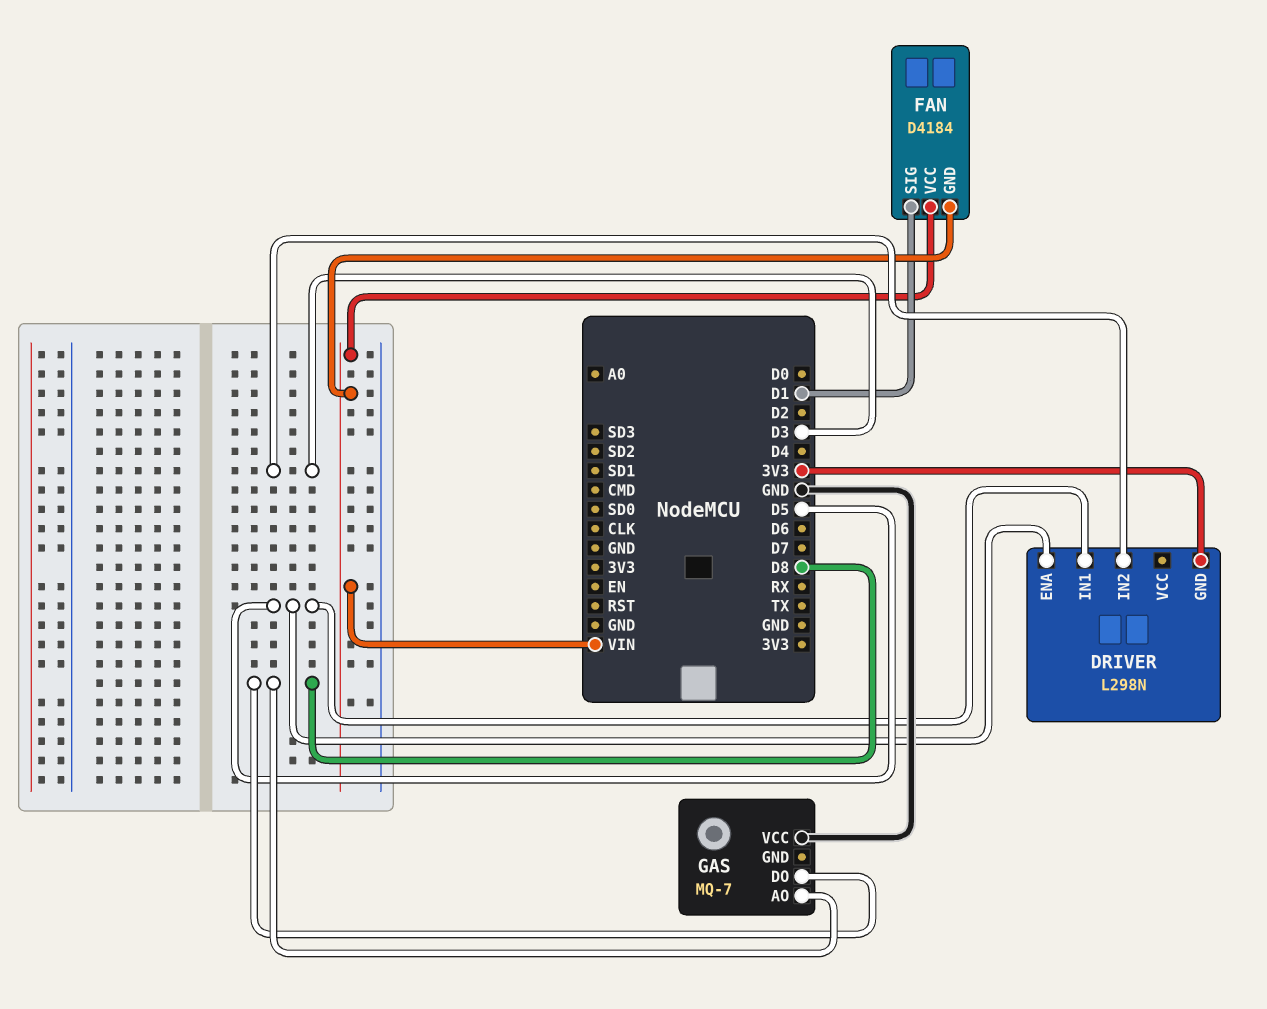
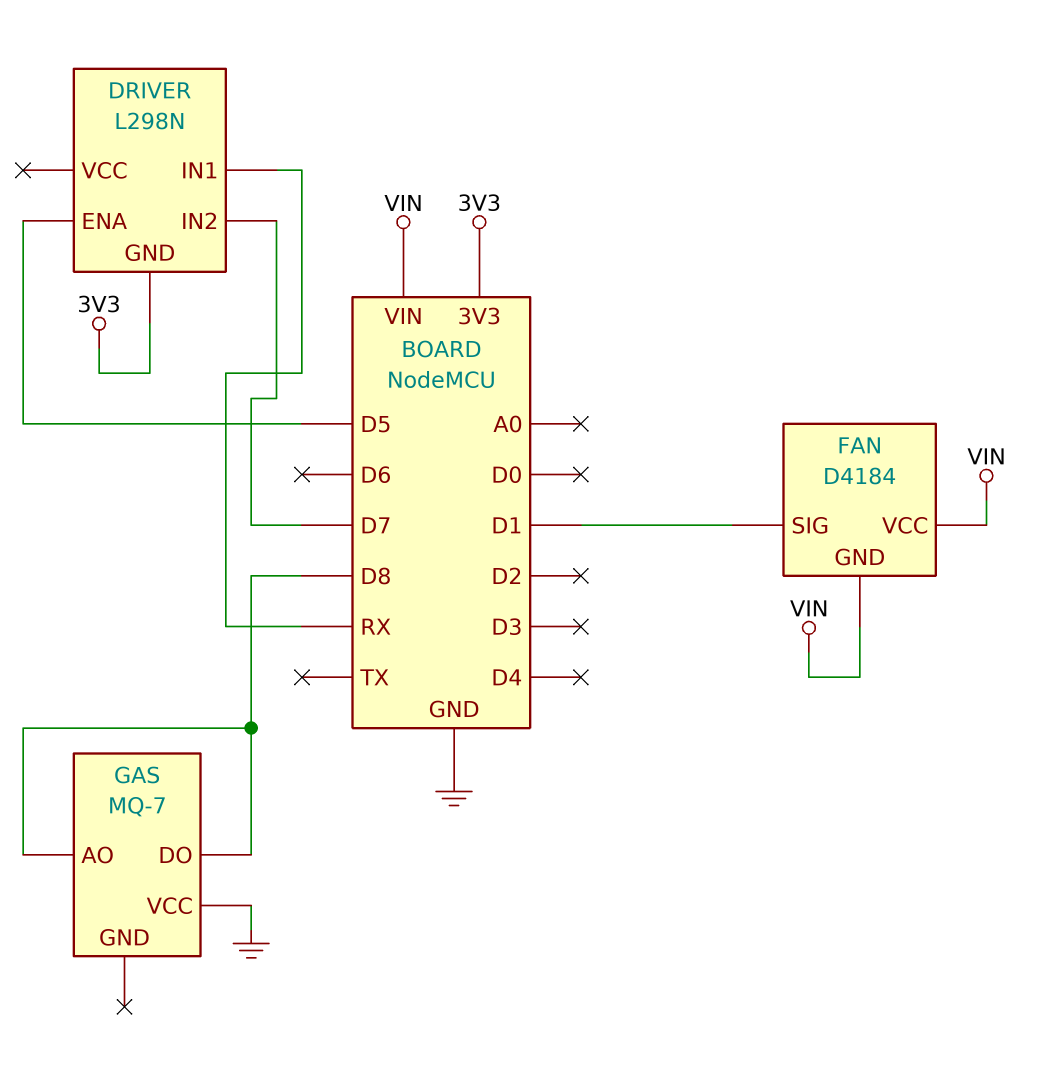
DRIVER pin IN1: D5 -> RX
DRIVER pin IN2: D3 -> D7

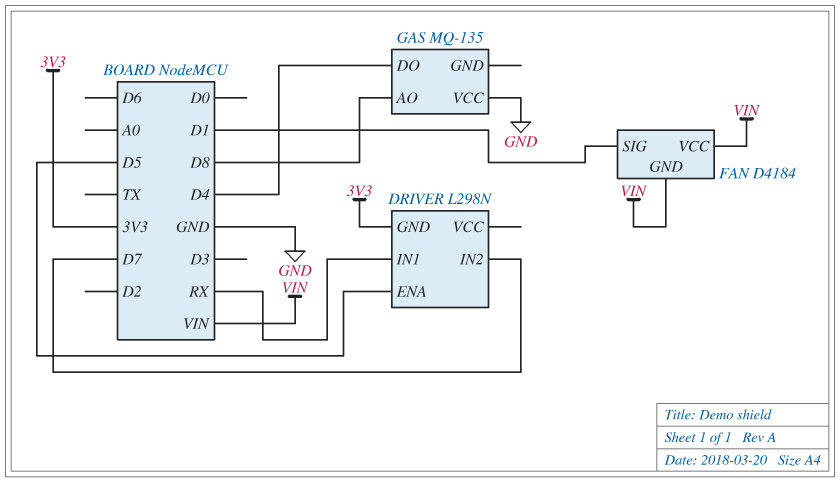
GAS: MQ-7 -> MQ-135
GAS pin DO: D8 -> D4

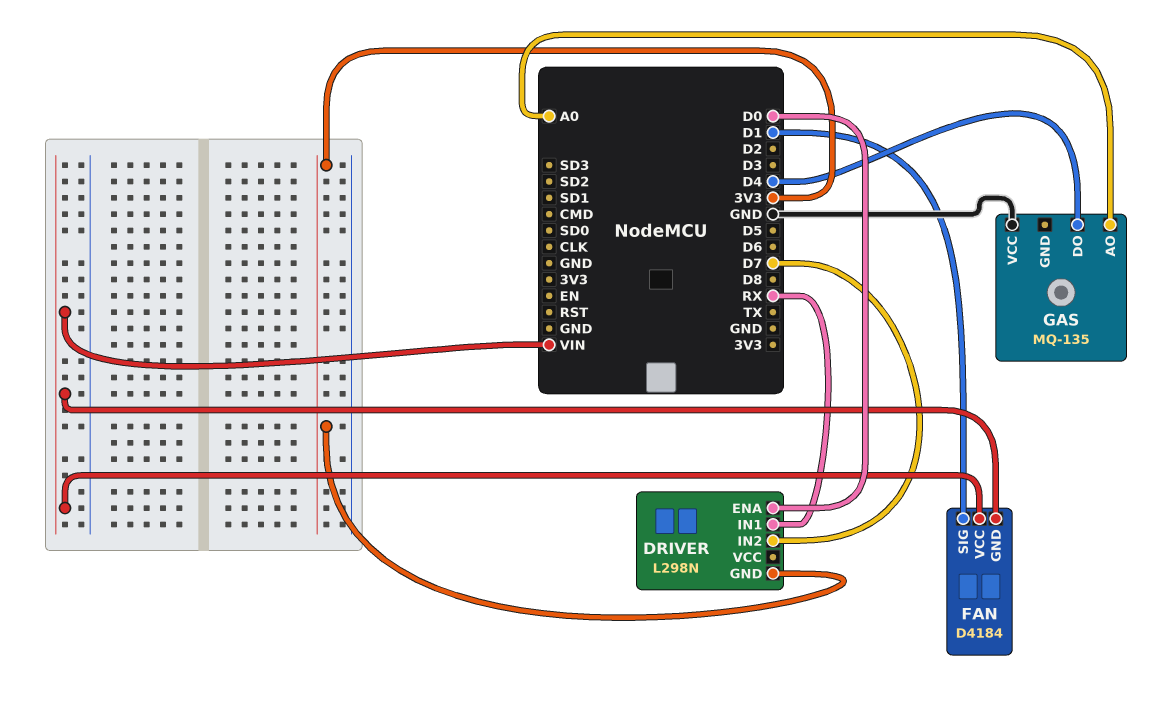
DRIVER pin ENA: D5 -> D0
GAS pin AO: D8 -> A0

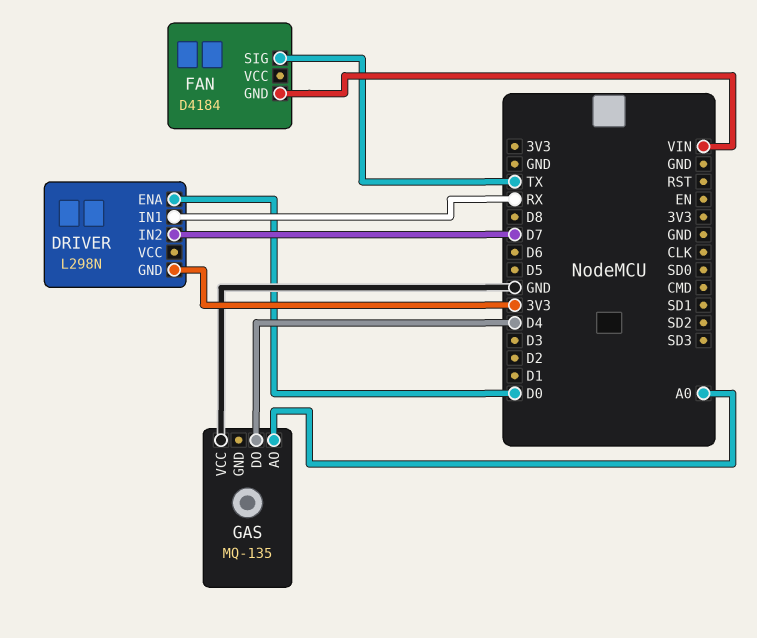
FAN pin SIG: D1 -> TX
FAN pin VCC: VIN -> none

